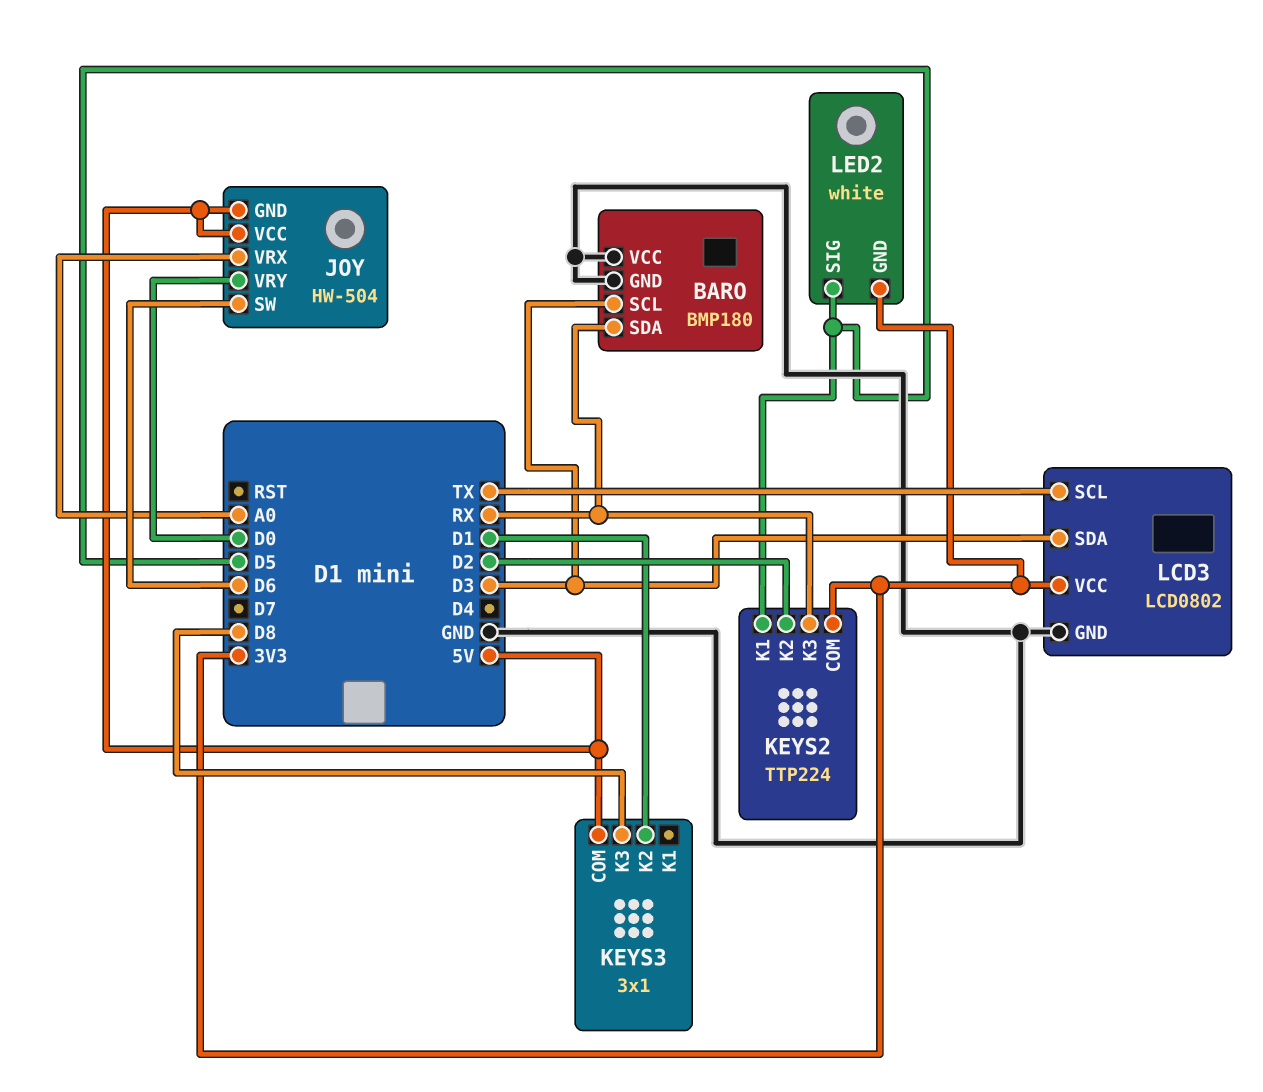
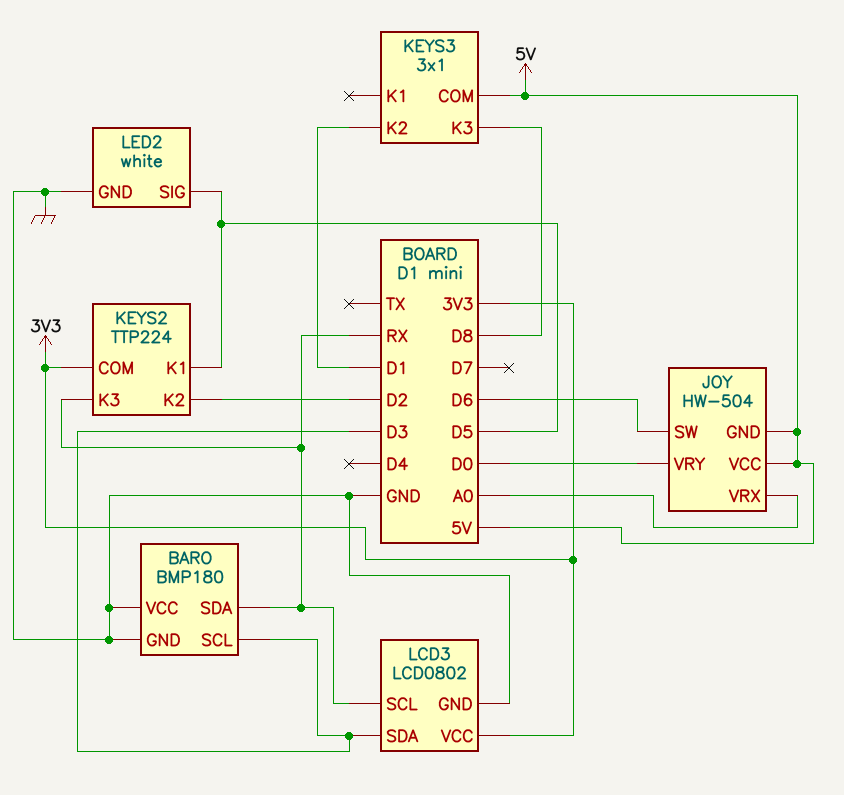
LCD3 pin SCL: TX -> RX
LED2 pin GND: 3V3 -> GND

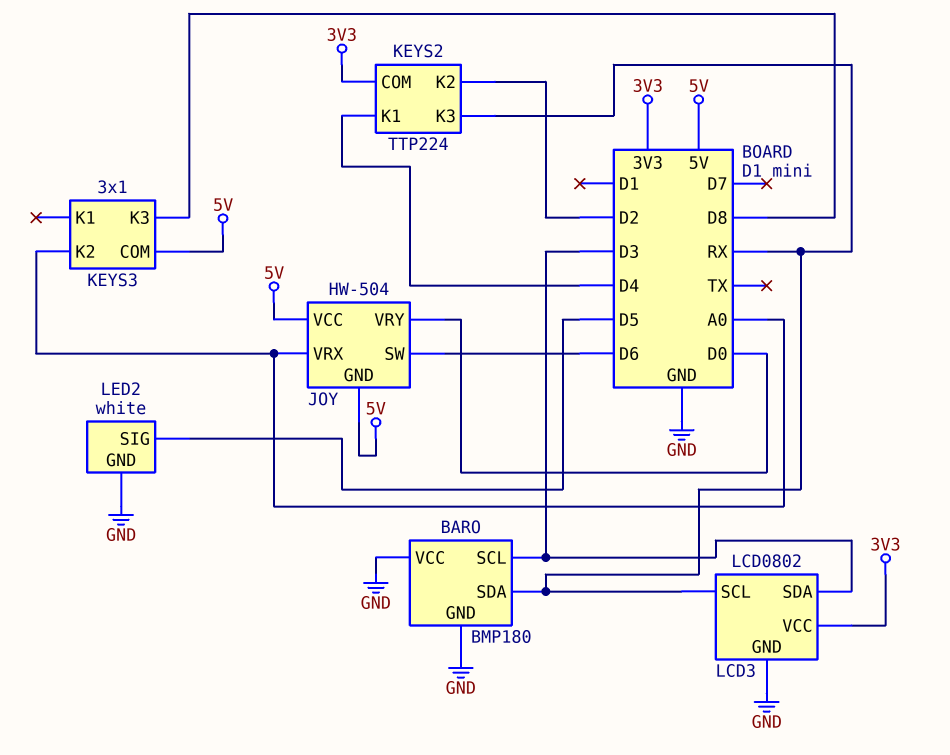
KEYS2 pin K1: D5 -> D4
KEYS3 pin K2: D1 -> A0

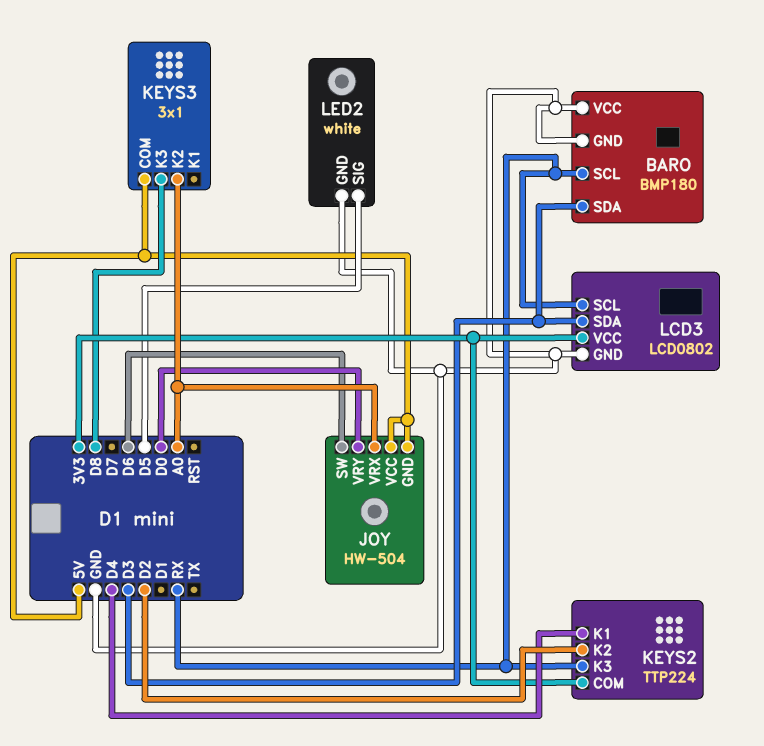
BARO pin SCL: D3 -> RX
BARO pin SDA: RX -> D3

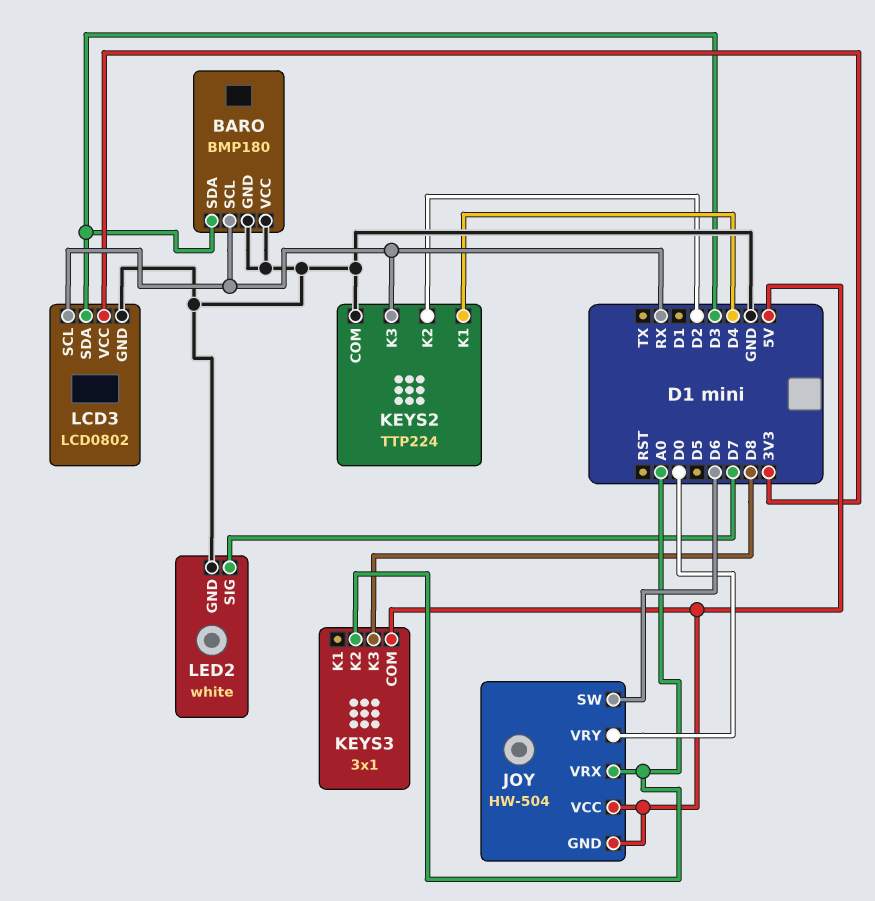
KEYS2 pin COM: 3V3 -> GND
LED2 pin SIG: D5 -> D7

